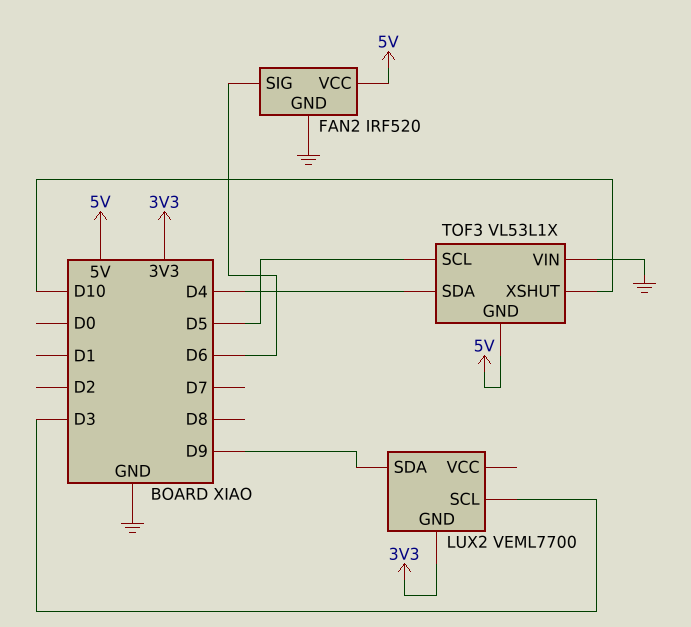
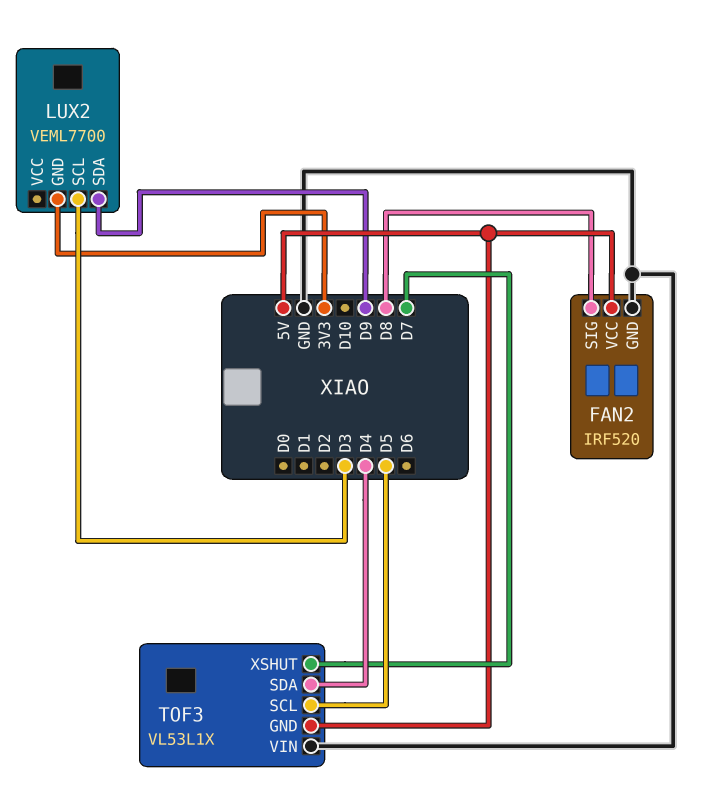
FAN2 pin SIG: D6 -> D8
TOF3 pin XSHUT: D10 -> D7

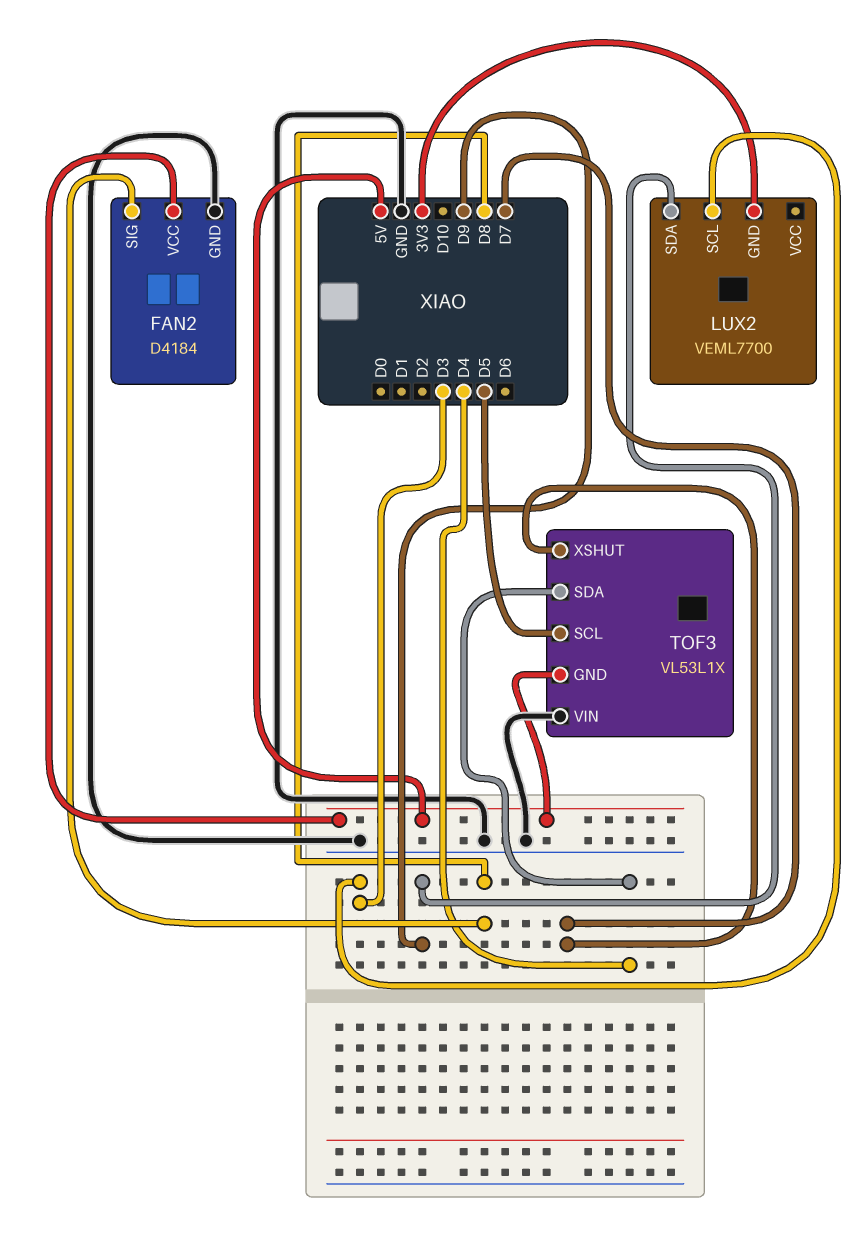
FAN2: IRF520 -> D4184

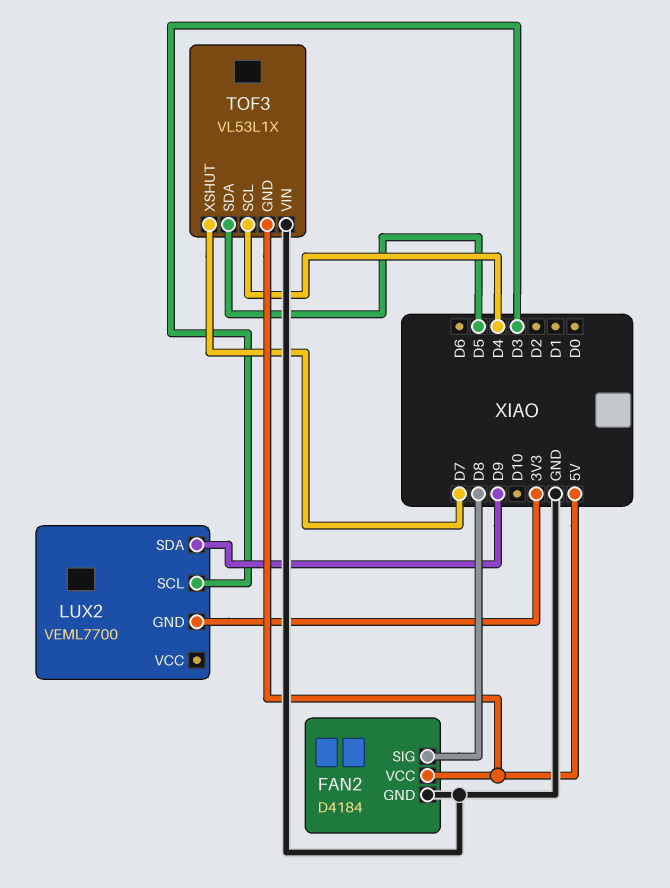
TOF3 pin SCL: D5 -> D4
TOF3 pin SDA: D4 -> D5

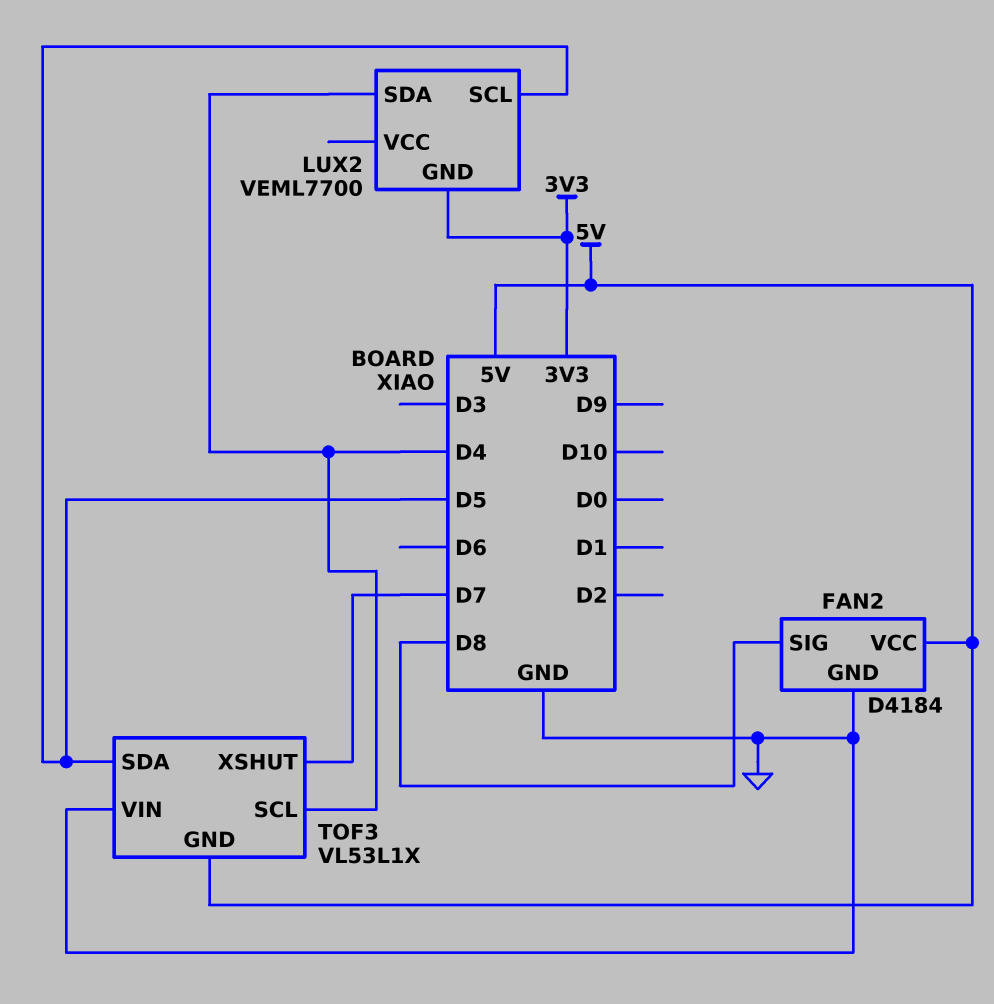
LUX2 pin SCL: D3 -> D5
LUX2 pin SDA: D9 -> D4

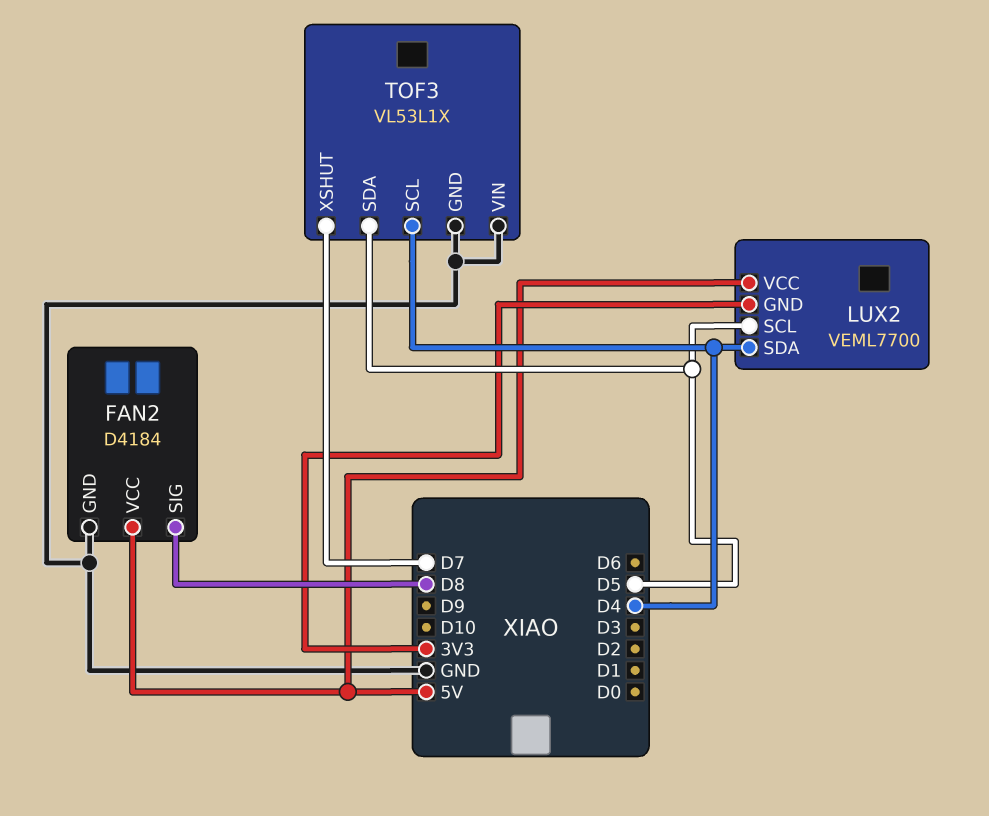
LUX2 pin VCC: none -> 5V
TOF3 pin GND: 5V -> GND

